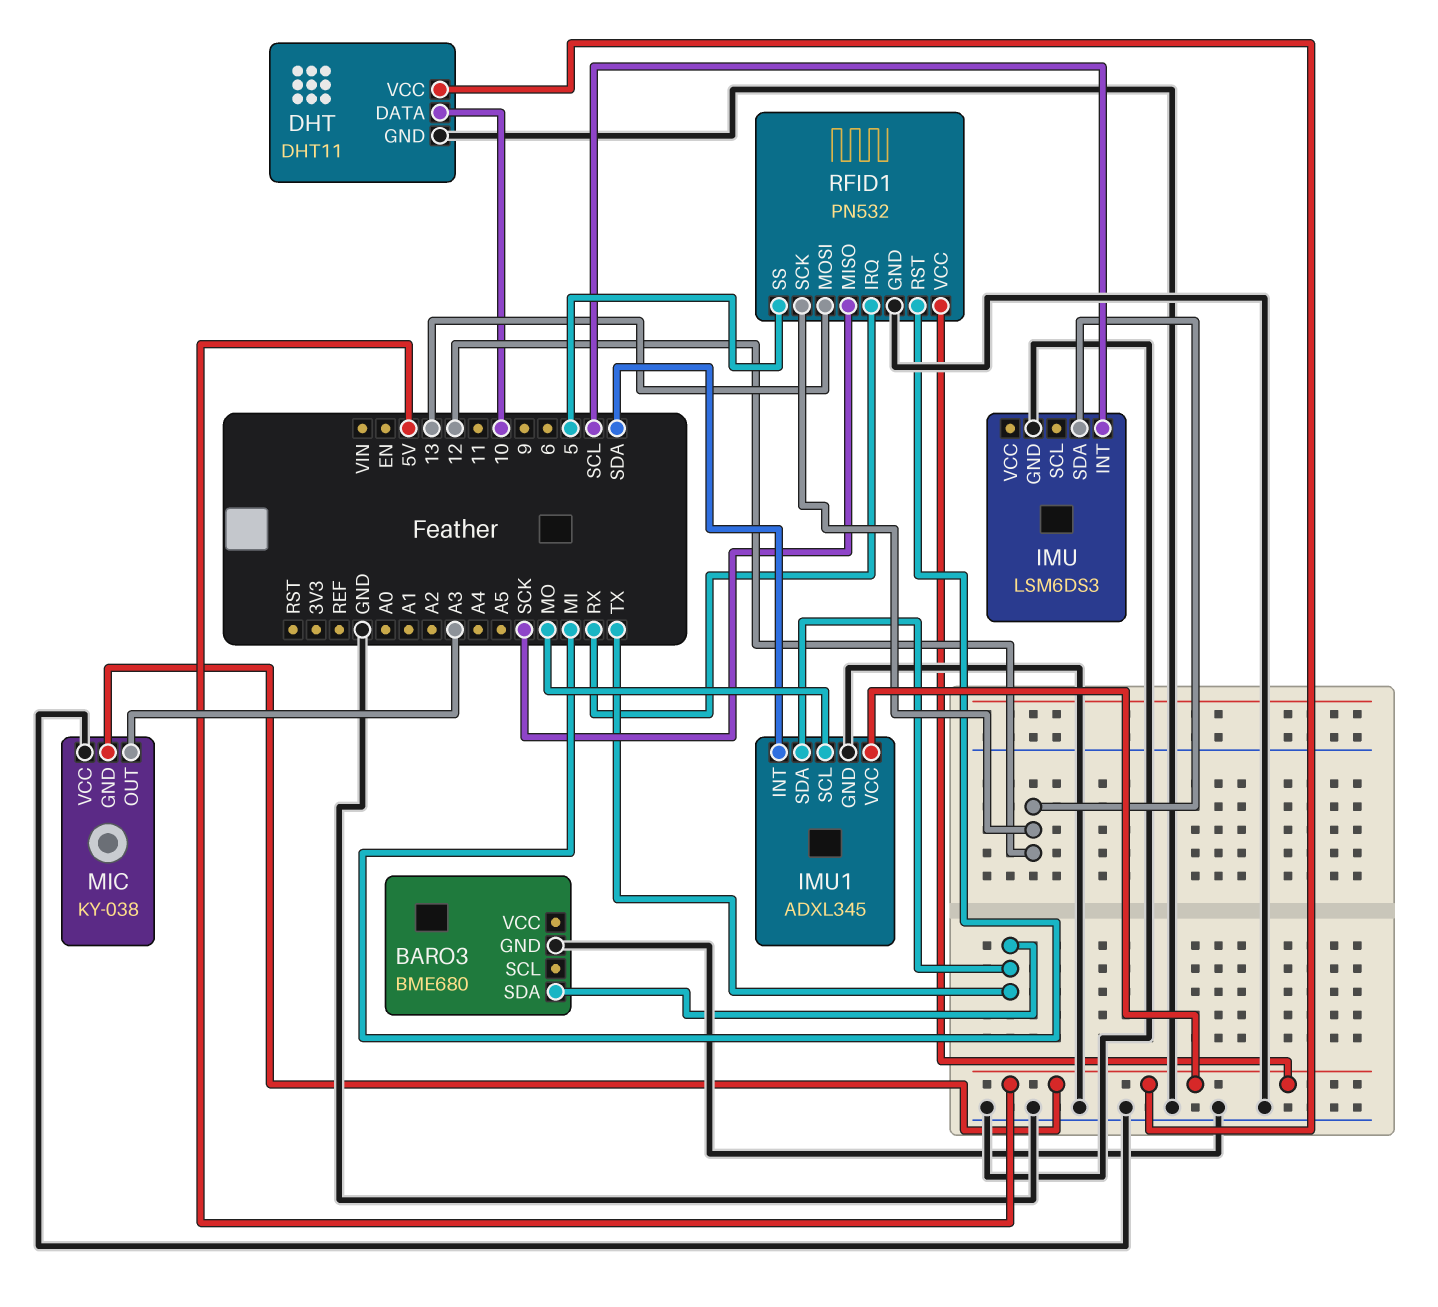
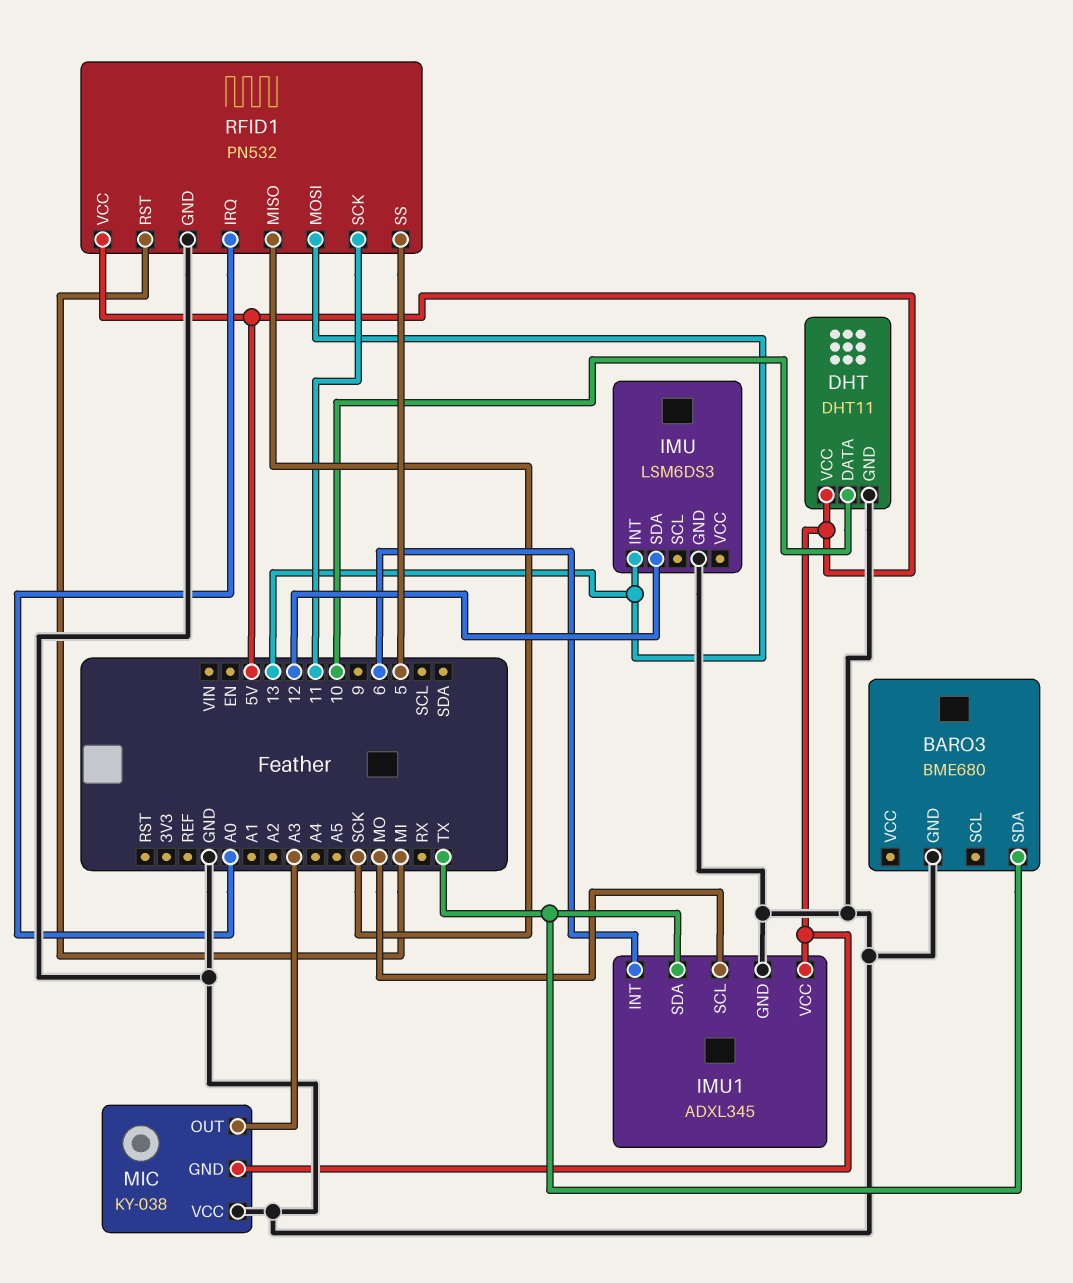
IMU pin INT: SCL -> 13
IMU1 pin INT: SDA -> 6
RFID1 pin IRQ: RX -> A0
RFID1 pin SCK: 12 -> 11

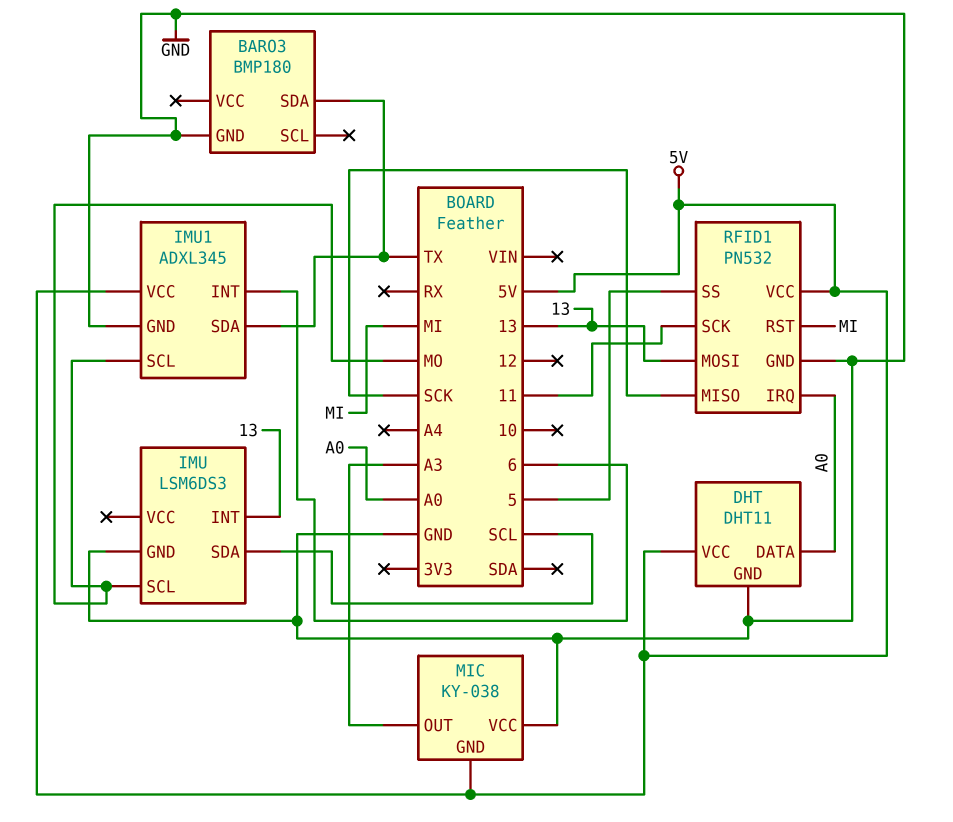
BARO3: BME680 -> BMP180
DHT pin DATA: 10 -> A0
IMU pin SCL: none -> MO
IMU pin SDA: 12 -> SCL

